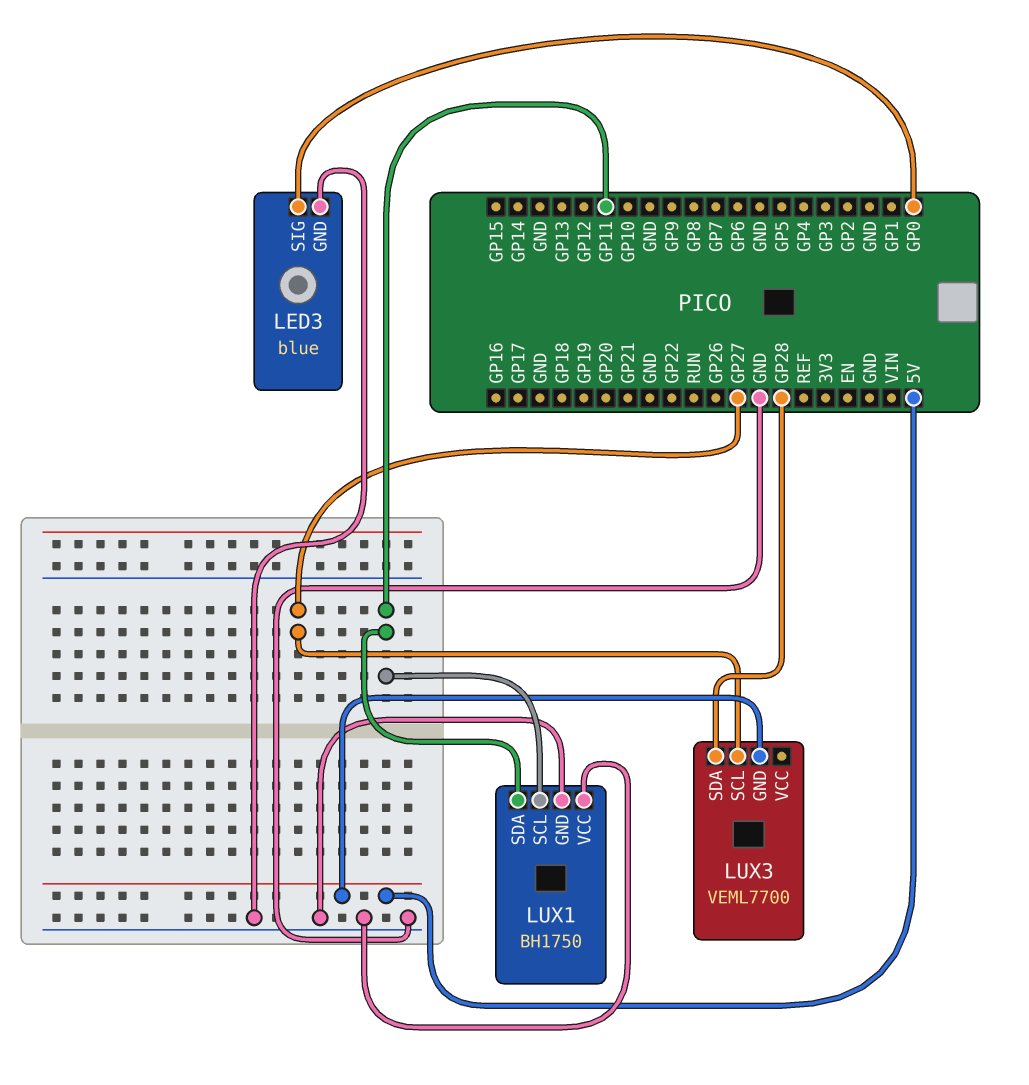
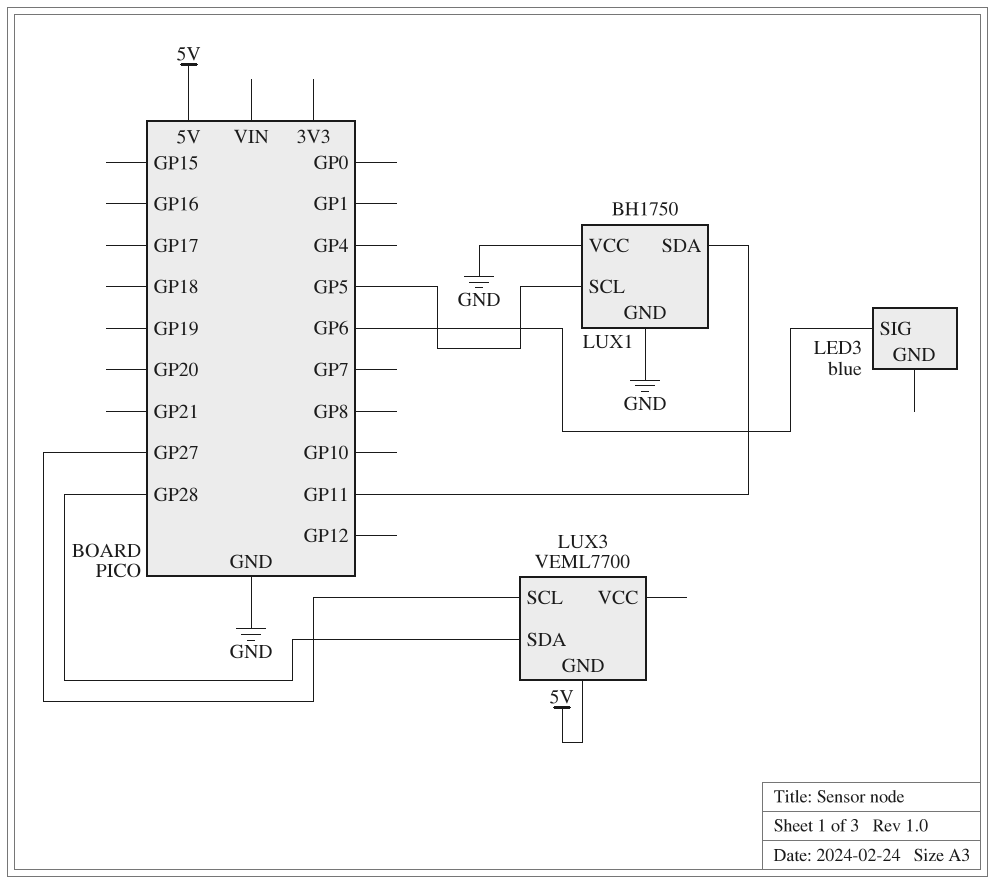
LED3 pin GND: GND -> none
LED3 pin SIG: GP0 -> GP6
LUX1 pin SCL: GP11 -> GP5

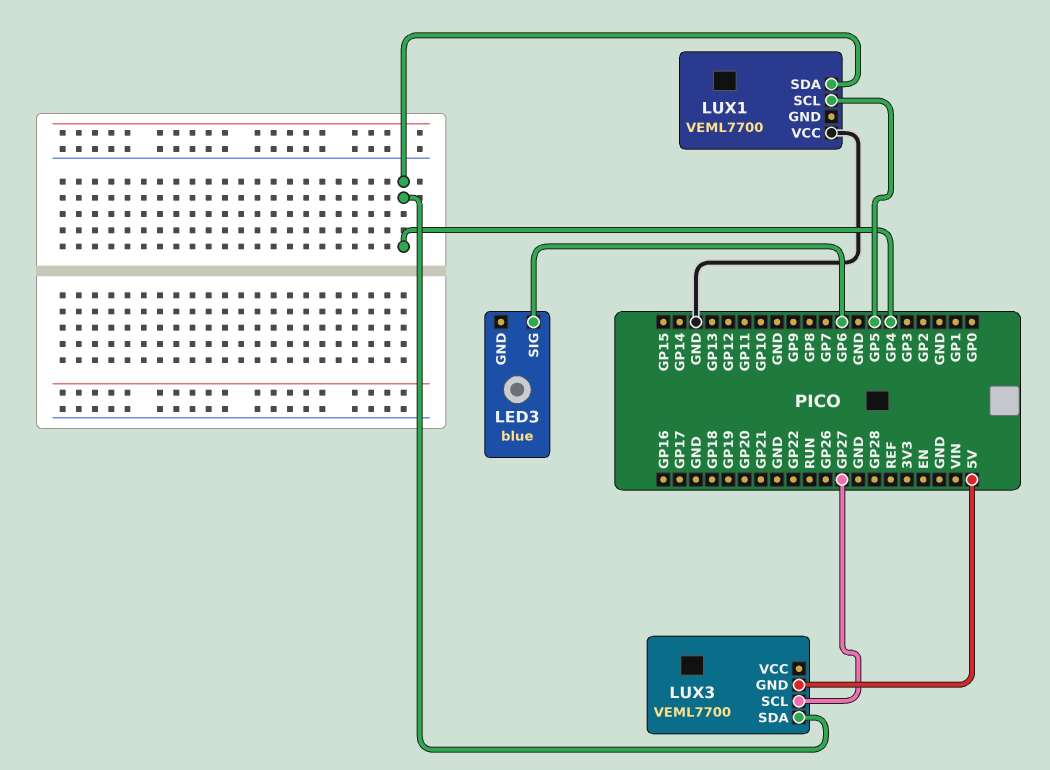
LUX1: BH1750 -> VEML7700
LUX1 pin GND: GND -> none
LUX1 pin SDA: GP11 -> GP4
LUX3 pin SDA: GP28 -> GP4

